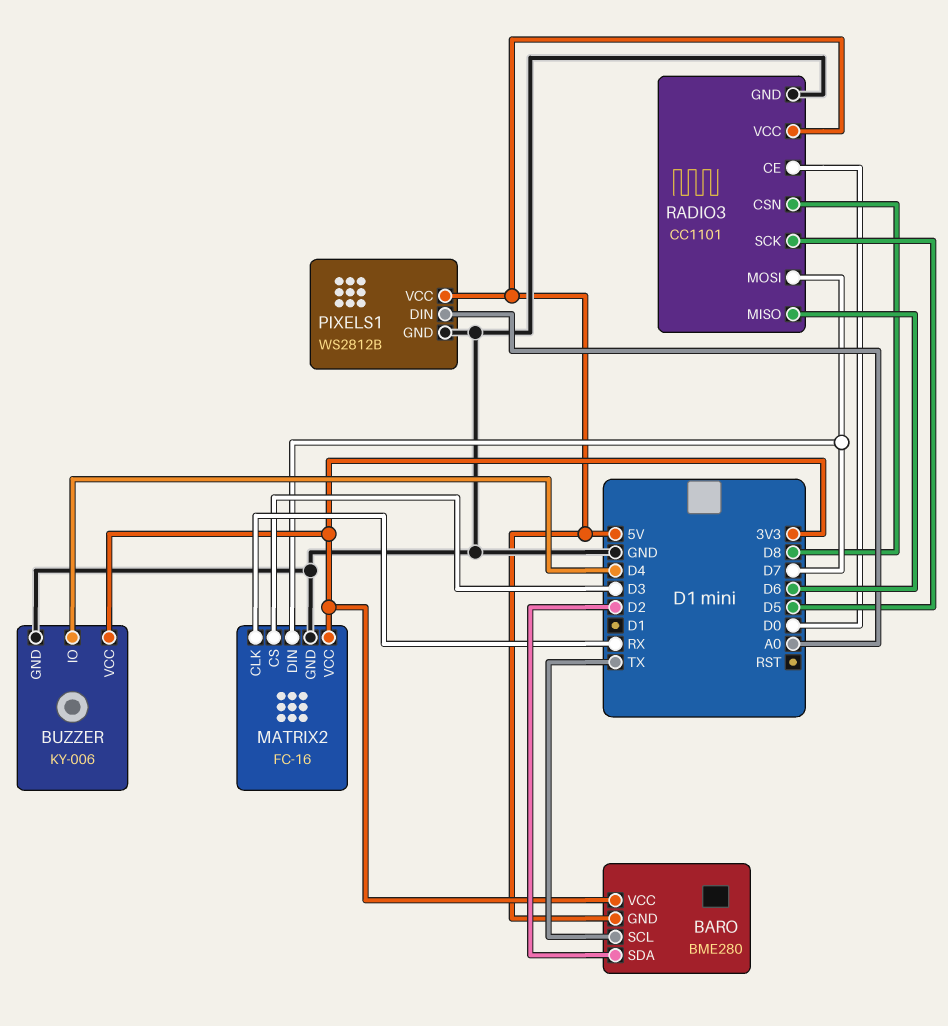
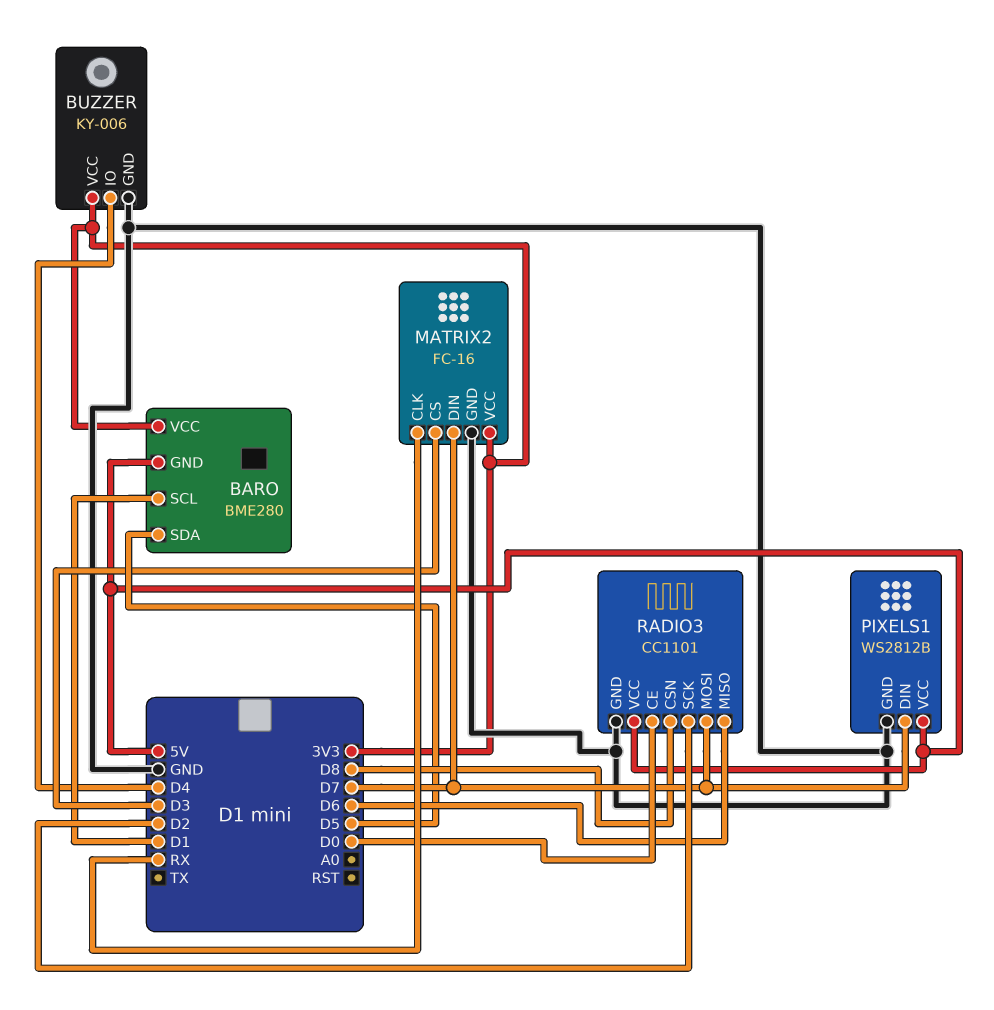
BARO pin SCL: TX -> D1
BARO pin SDA: D2 -> D5
PIXELS1 pin DIN: A0 -> D7
RADIO3 pin SCK: D5 -> D2

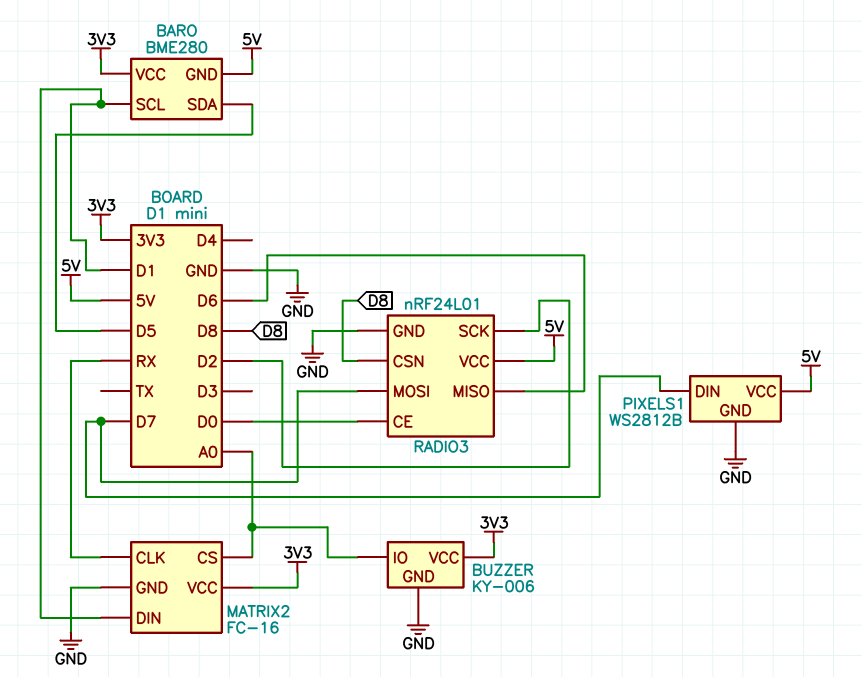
BUZZER pin IO: D4 -> A0
MATRIX2 pin CS: D3 -> A0
MATRIX2 pin DIN: D7 -> D1
RADIO3: CC1101 -> nRF24L01

